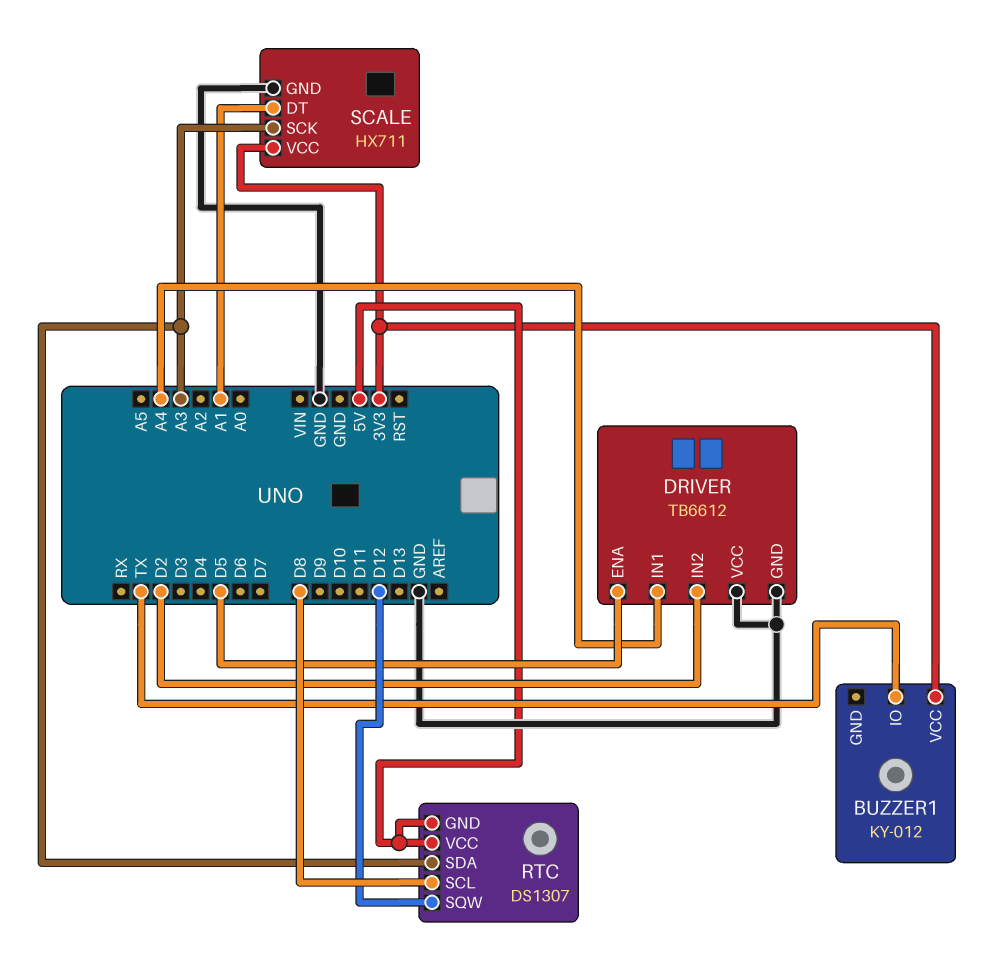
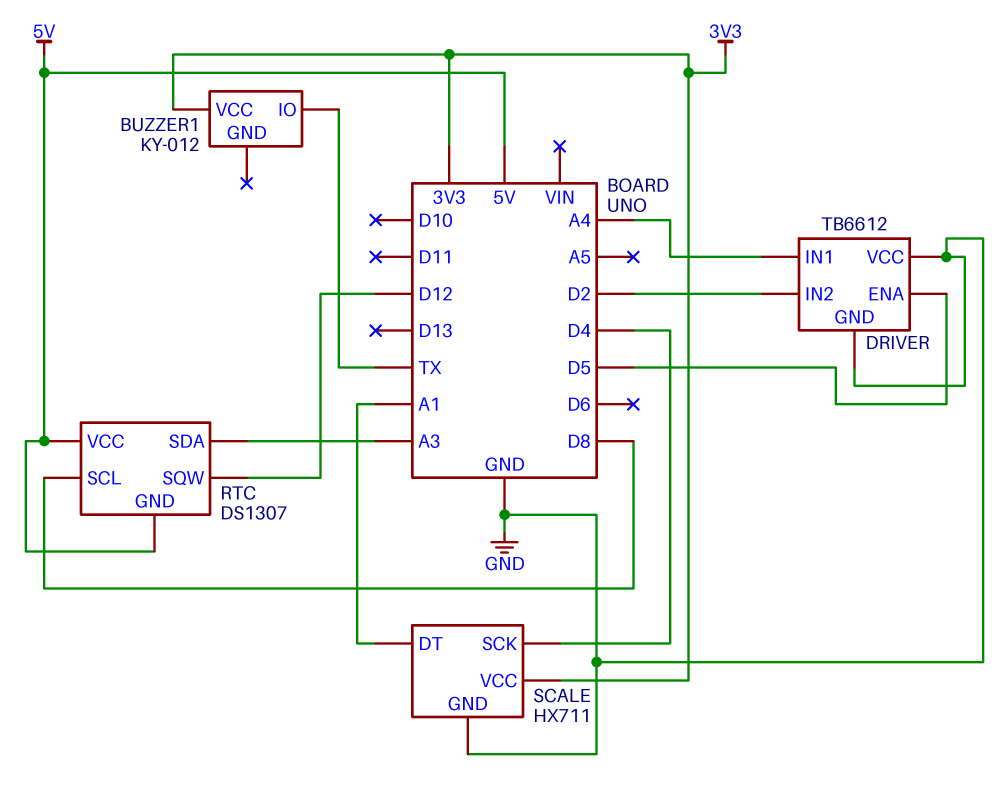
SCALE pin SCK: A3 -> D4

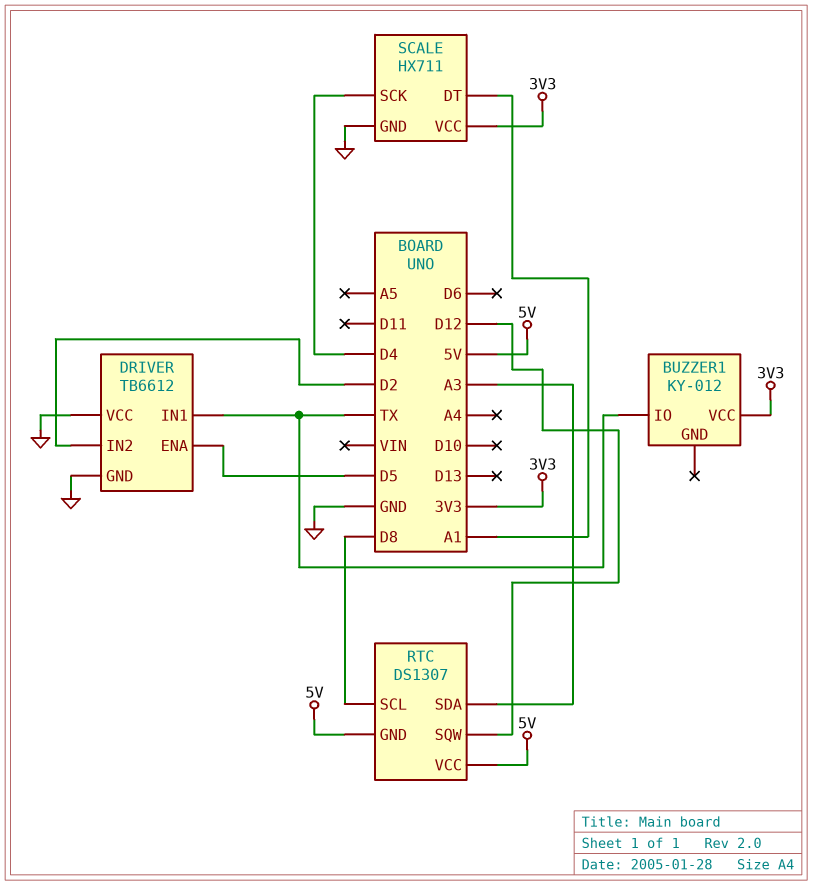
DRIVER pin IN1: A4 -> TX

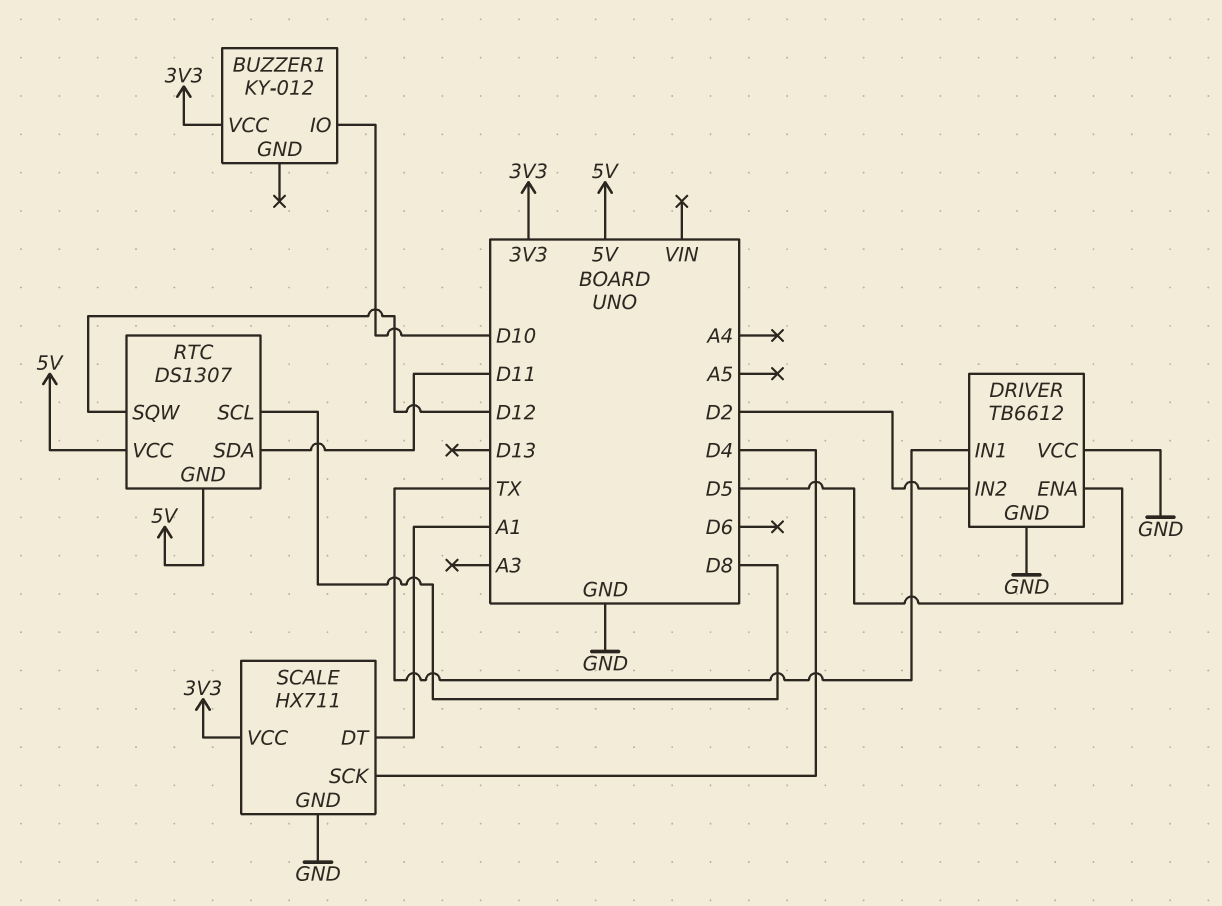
BUZZER1 pin IO: TX -> D10
RTC pin SDA: A3 -> D11

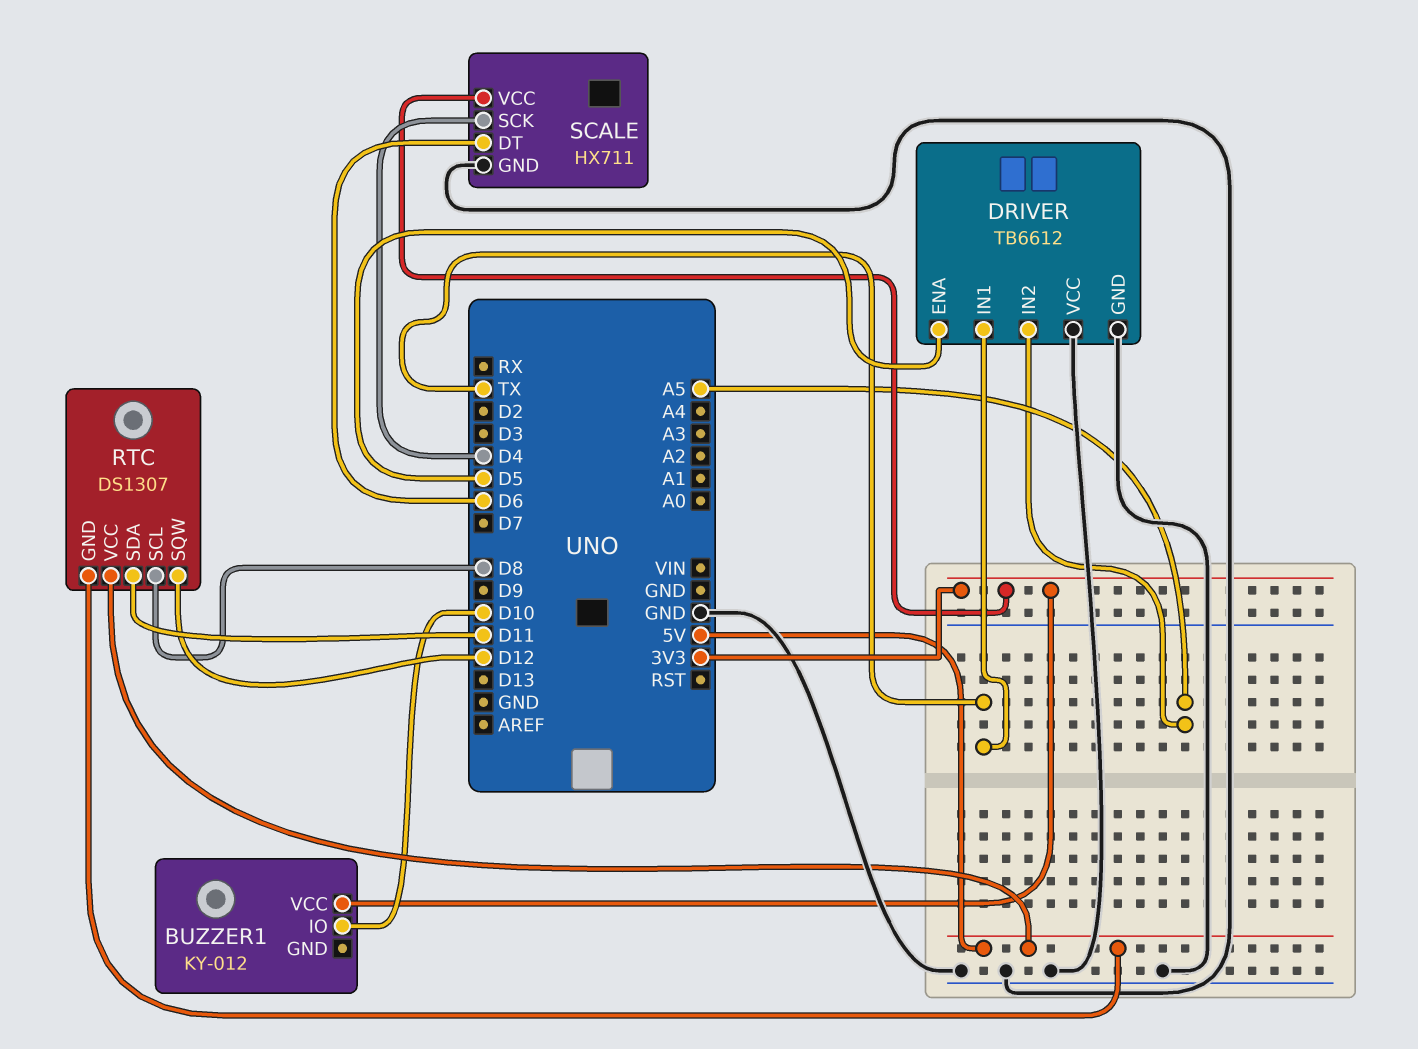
DRIVER pin IN2: D2 -> A5
SCALE pin DT: A1 -> D6

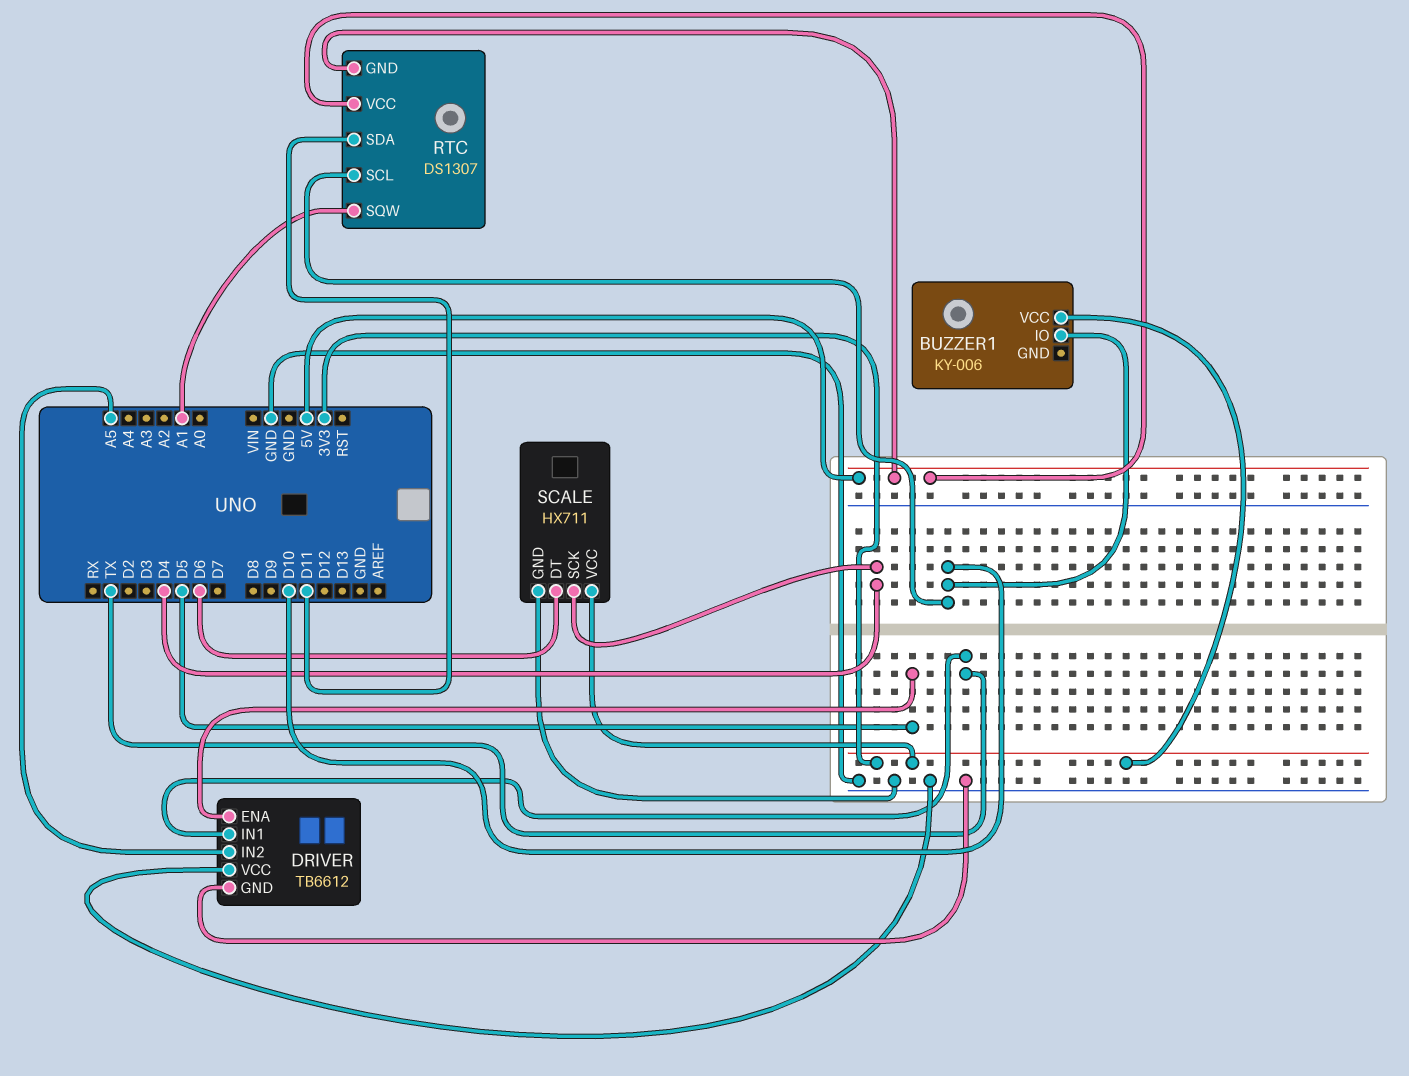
BUZZER1: KY-012 -> KY-006
RTC pin SCL: D8 -> D10
RTC pin SQW: D12 -> A1

